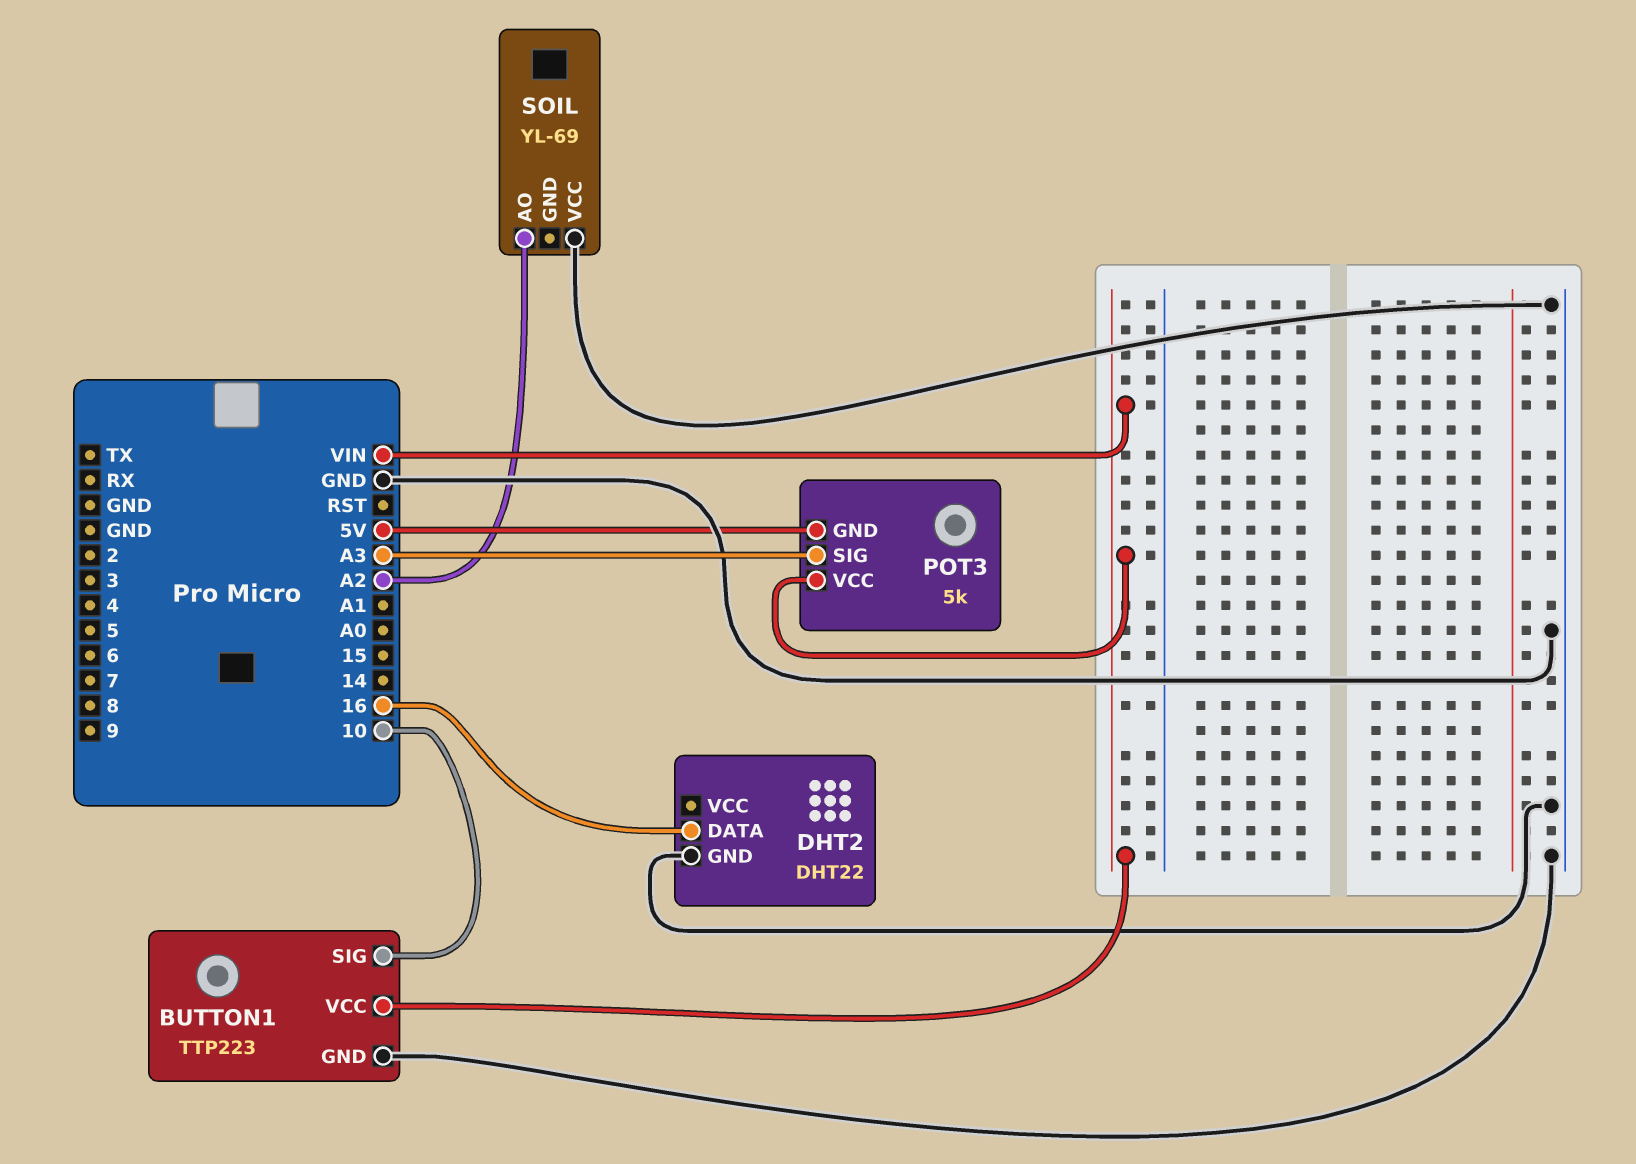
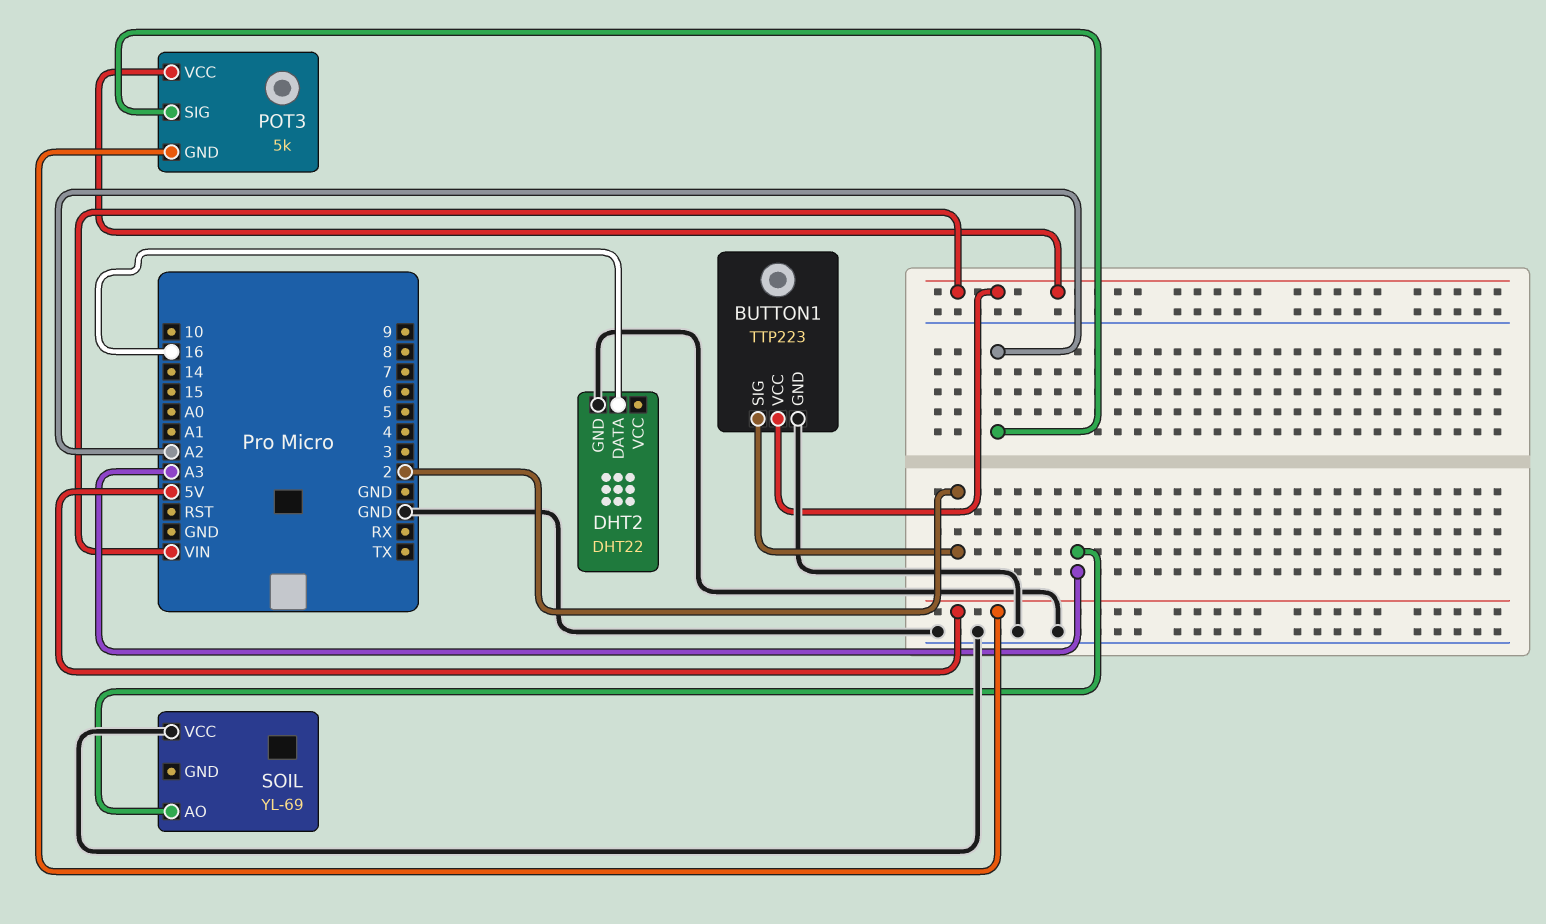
BUTTON1 pin SIG: 10 -> 2
POT3 pin SIG: A3 -> A2
SOIL pin AO: A2 -> A3

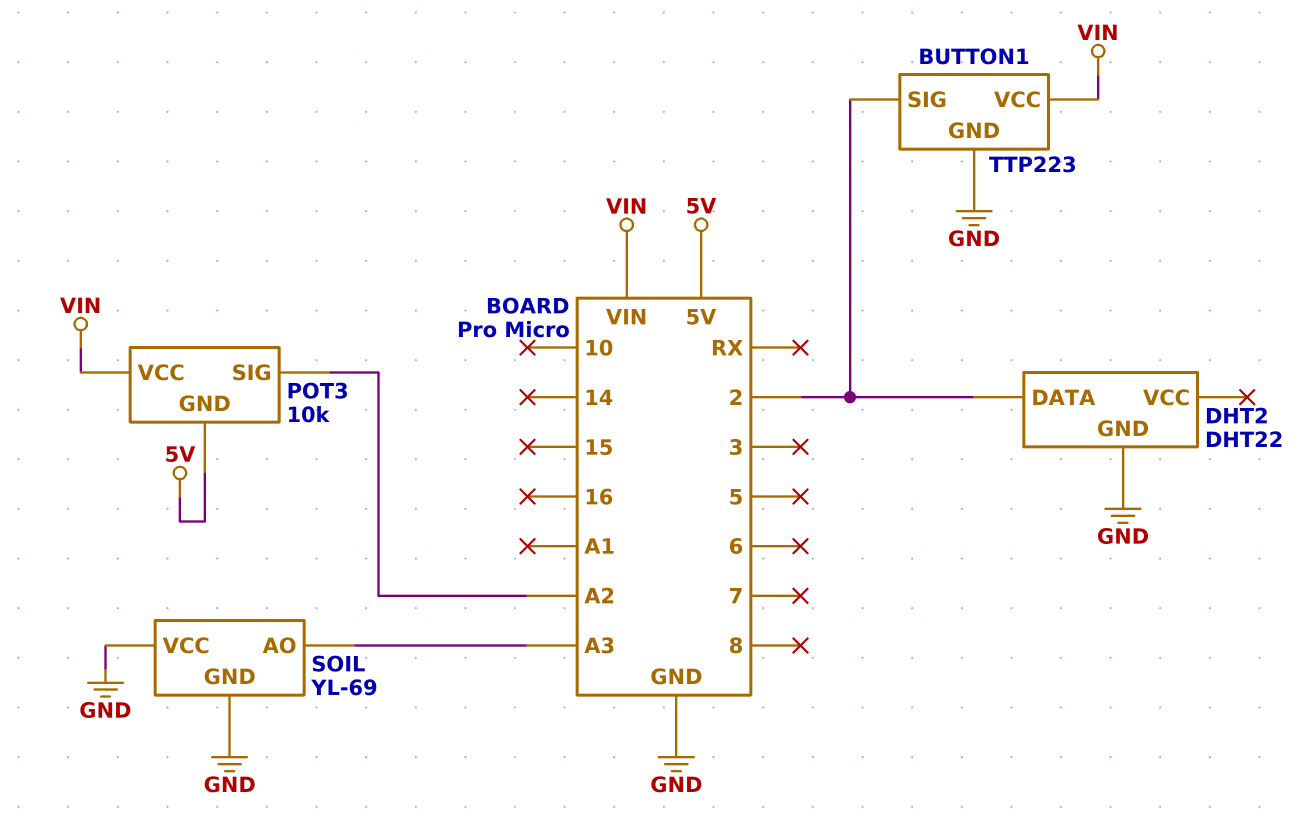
DHT2 pin DATA: 16 -> 2
POT3: 5k -> 10k
SOIL pin GND: none -> GND

